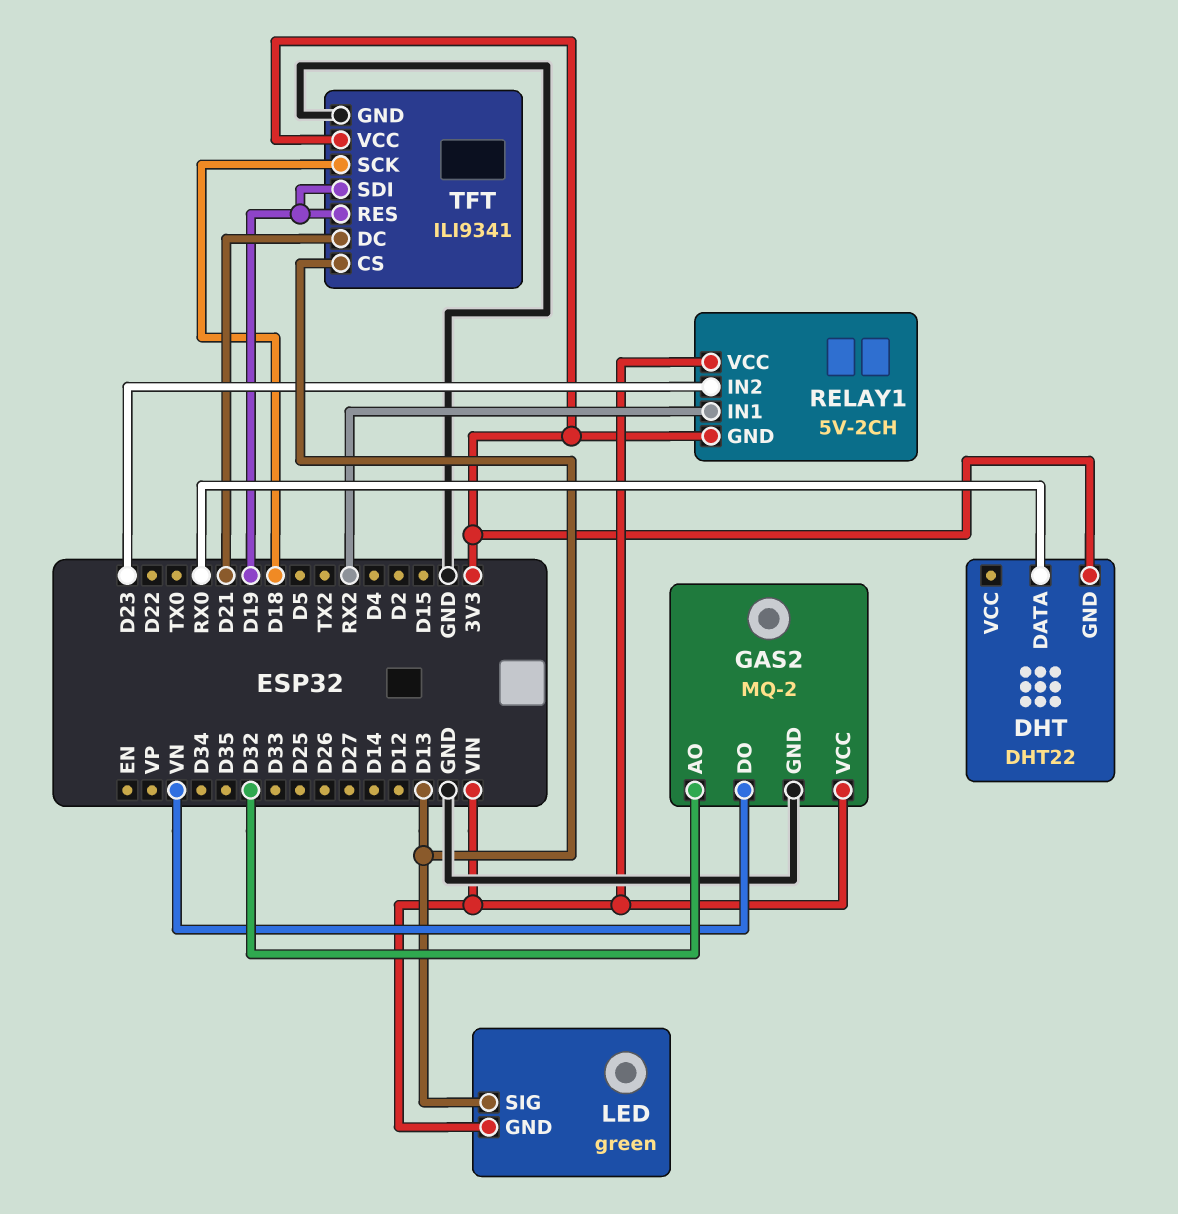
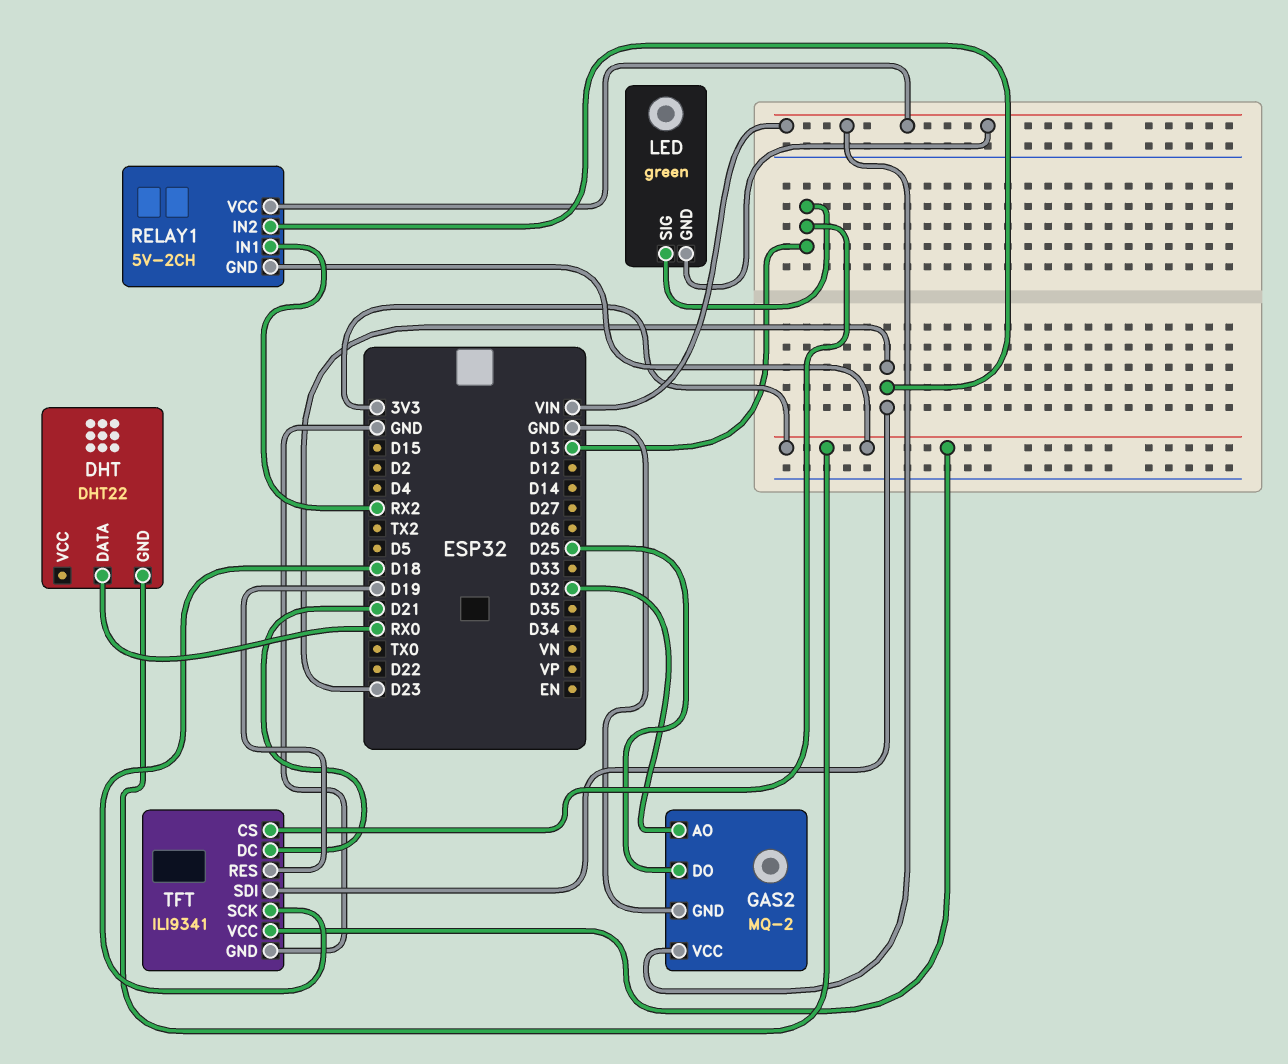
GAS2 pin DO: VN -> D25
TFT pin SDI: D19 -> D23

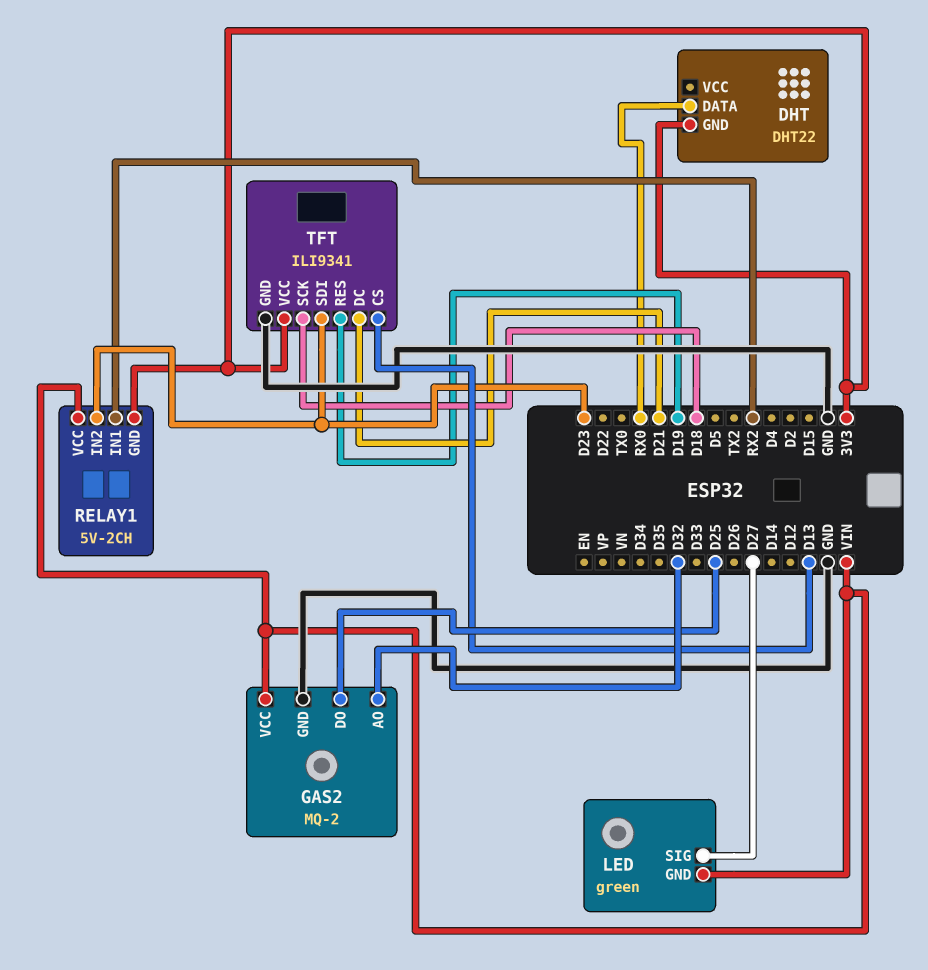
LED pin SIG: D13 -> D27

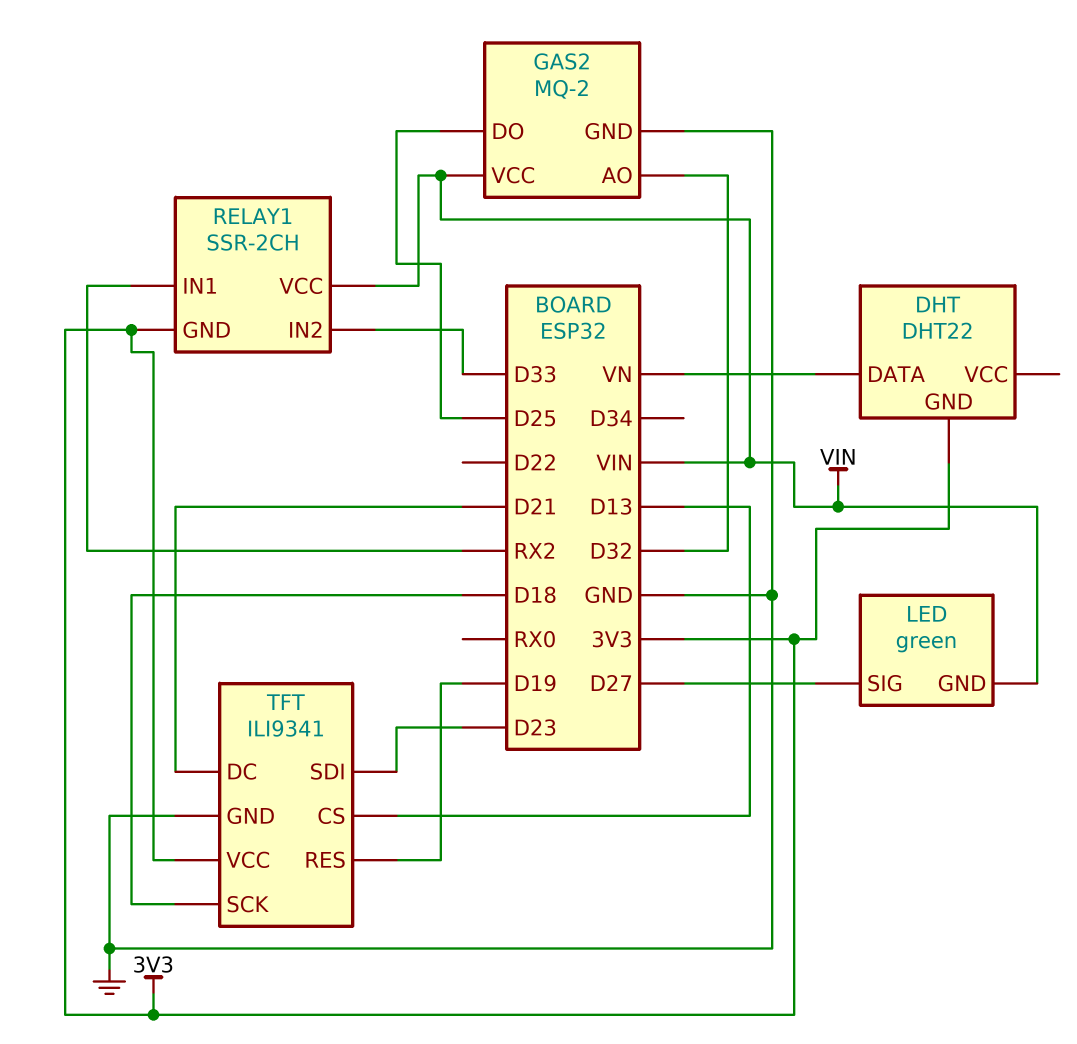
DHT pin DATA: RX0 -> VN
RELAY1: 5V-2CH -> SSR-2CH
RELAY1 pin IN2: D23 -> D33

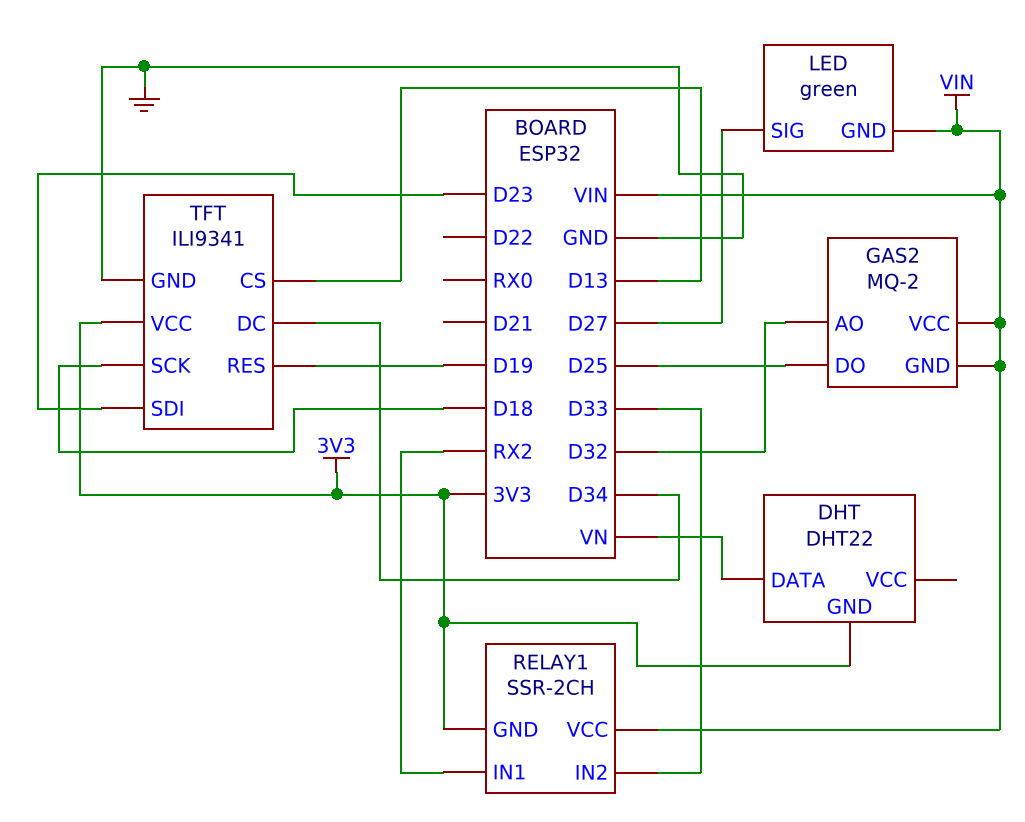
GAS2 pin GND: GND -> VIN
TFT pin DC: D21 -> D34

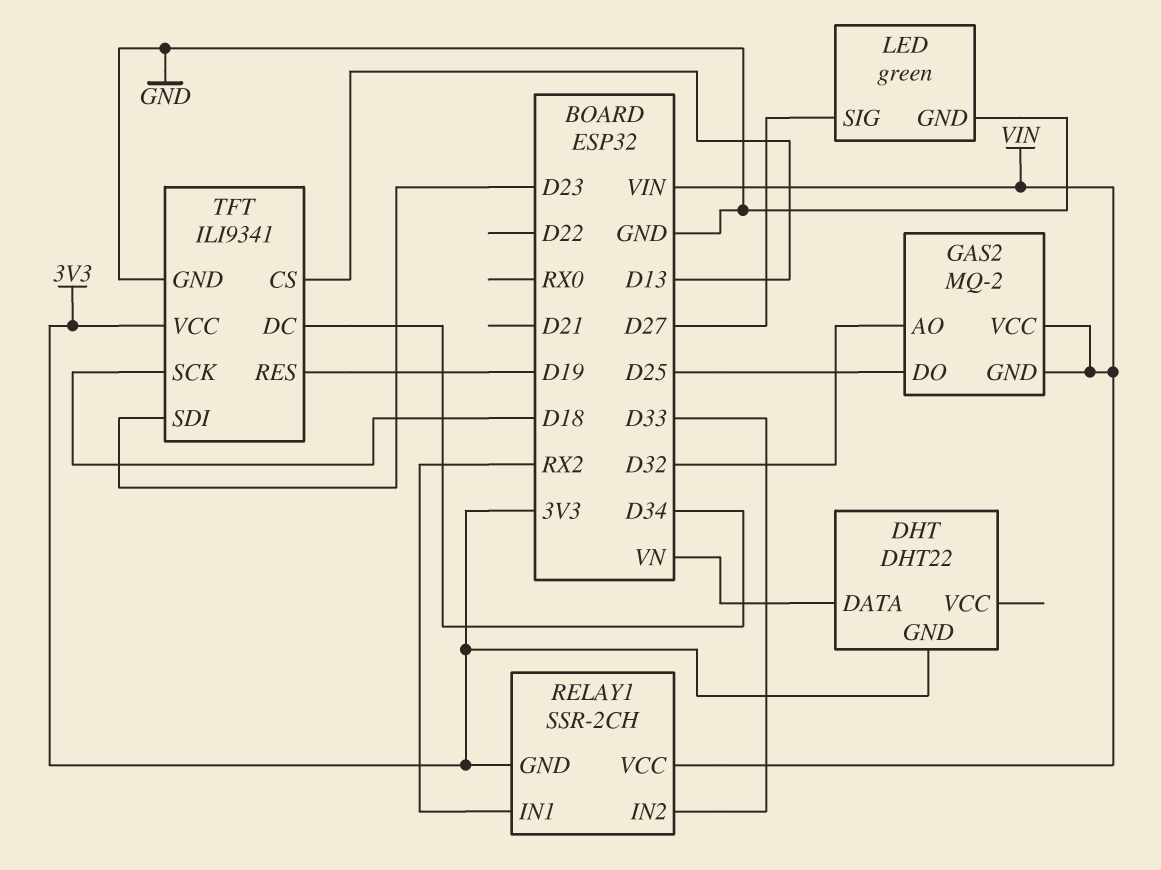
LED pin GND: VIN -> GND

